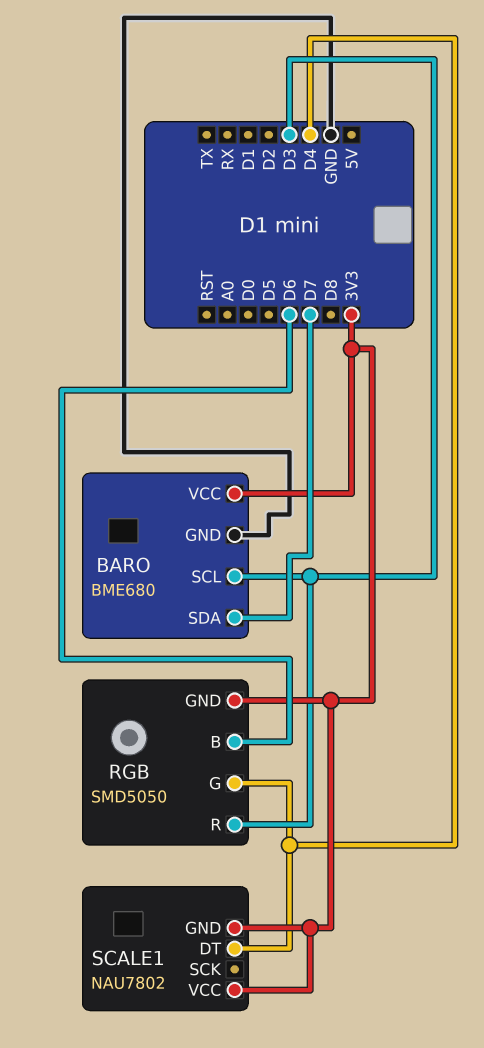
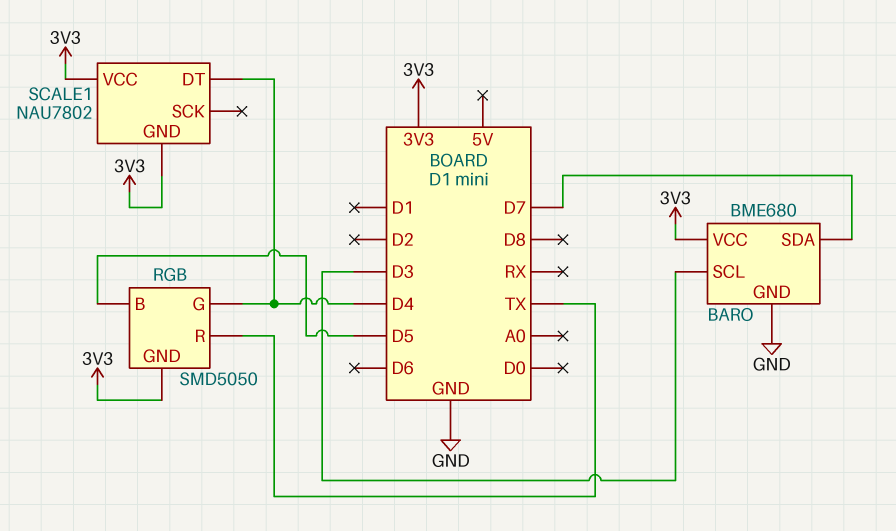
RGB pin B: D6 -> D5
RGB pin R: D3 -> TX

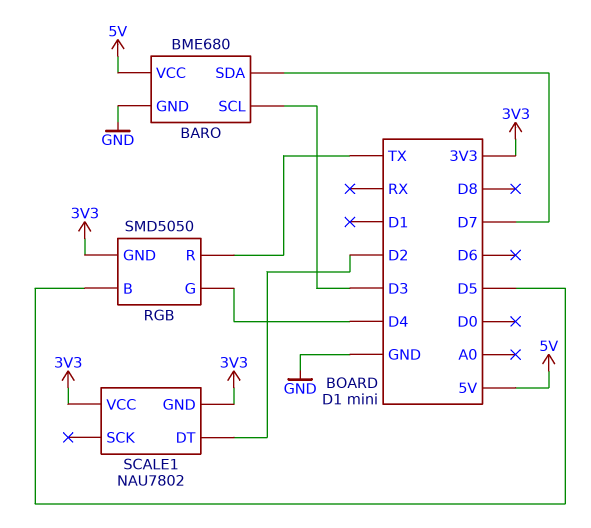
BARO pin VCC: 3V3 -> 5V
SCALE1 pin DT: D4 -> D2

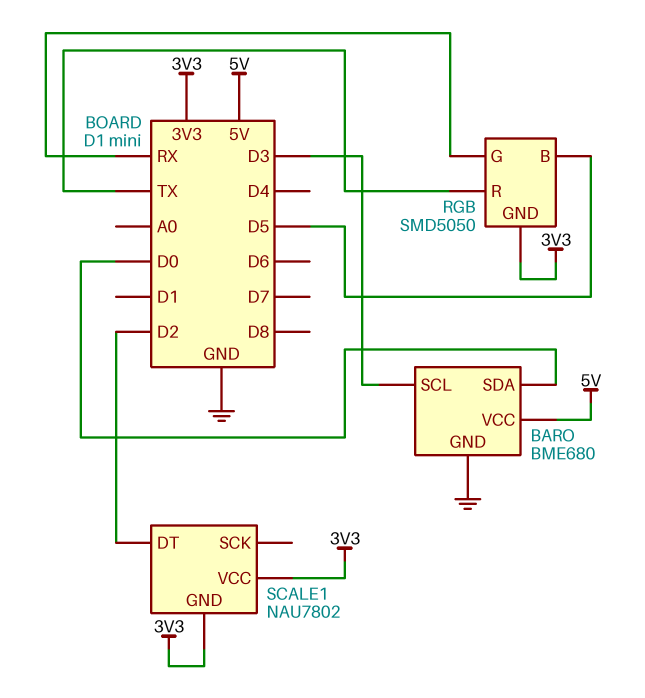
BARO pin SDA: D7 -> D0
RGB pin G: D4 -> RX

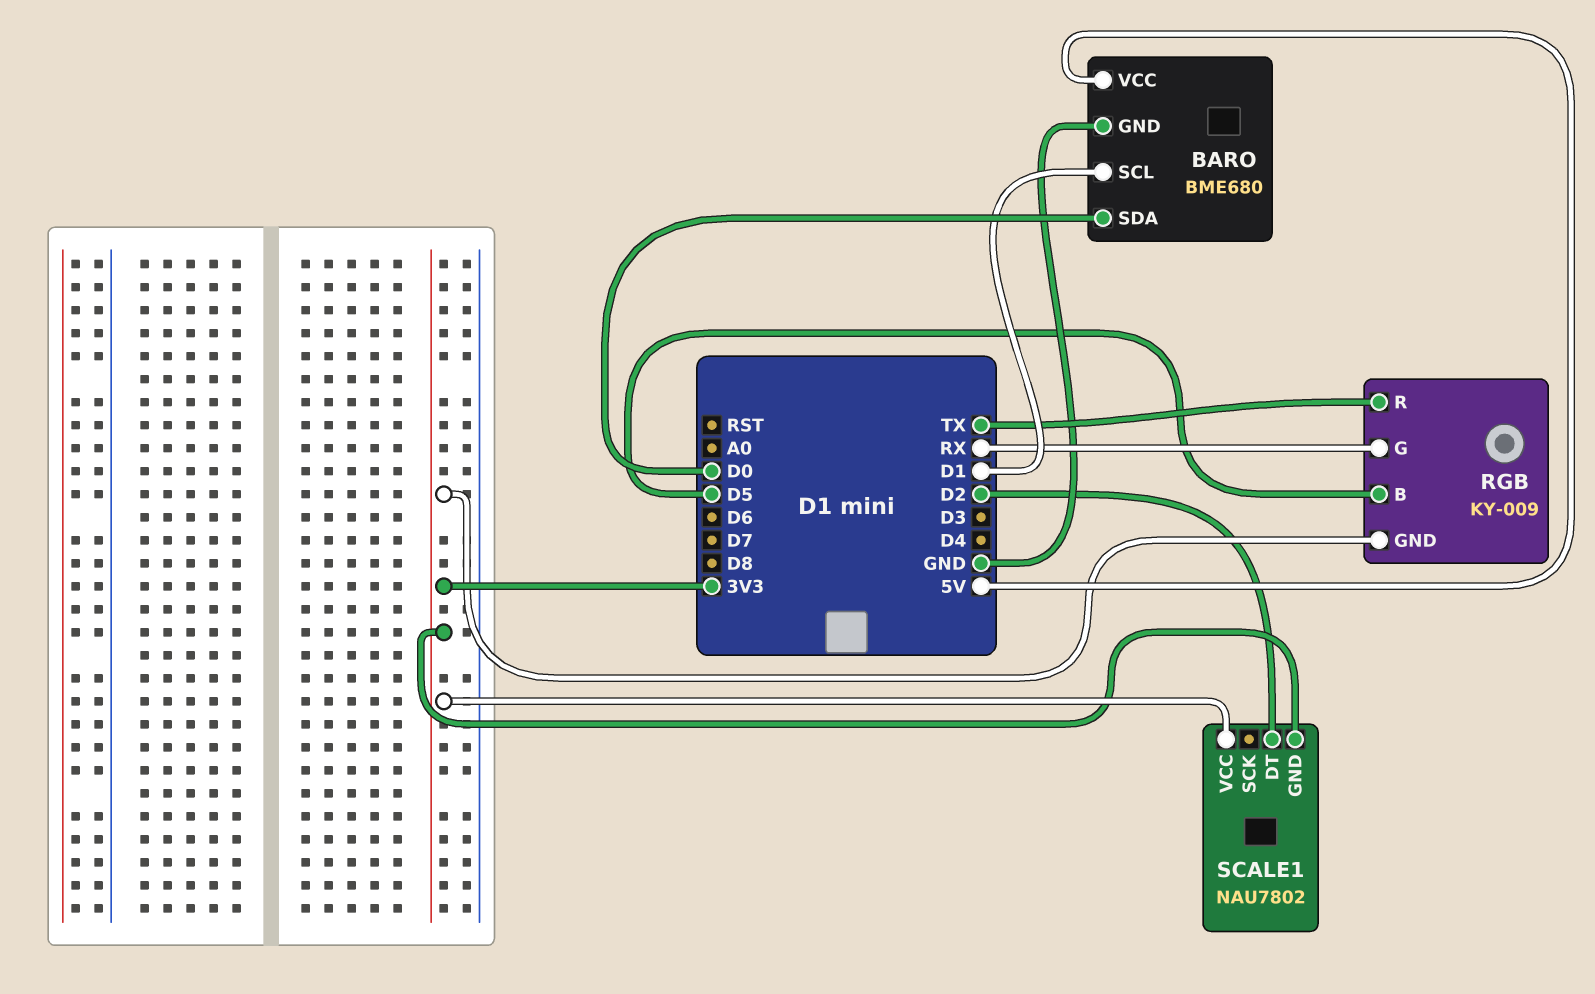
BARO pin SCL: D3 -> D1
RGB: SMD5050 -> KY-009

